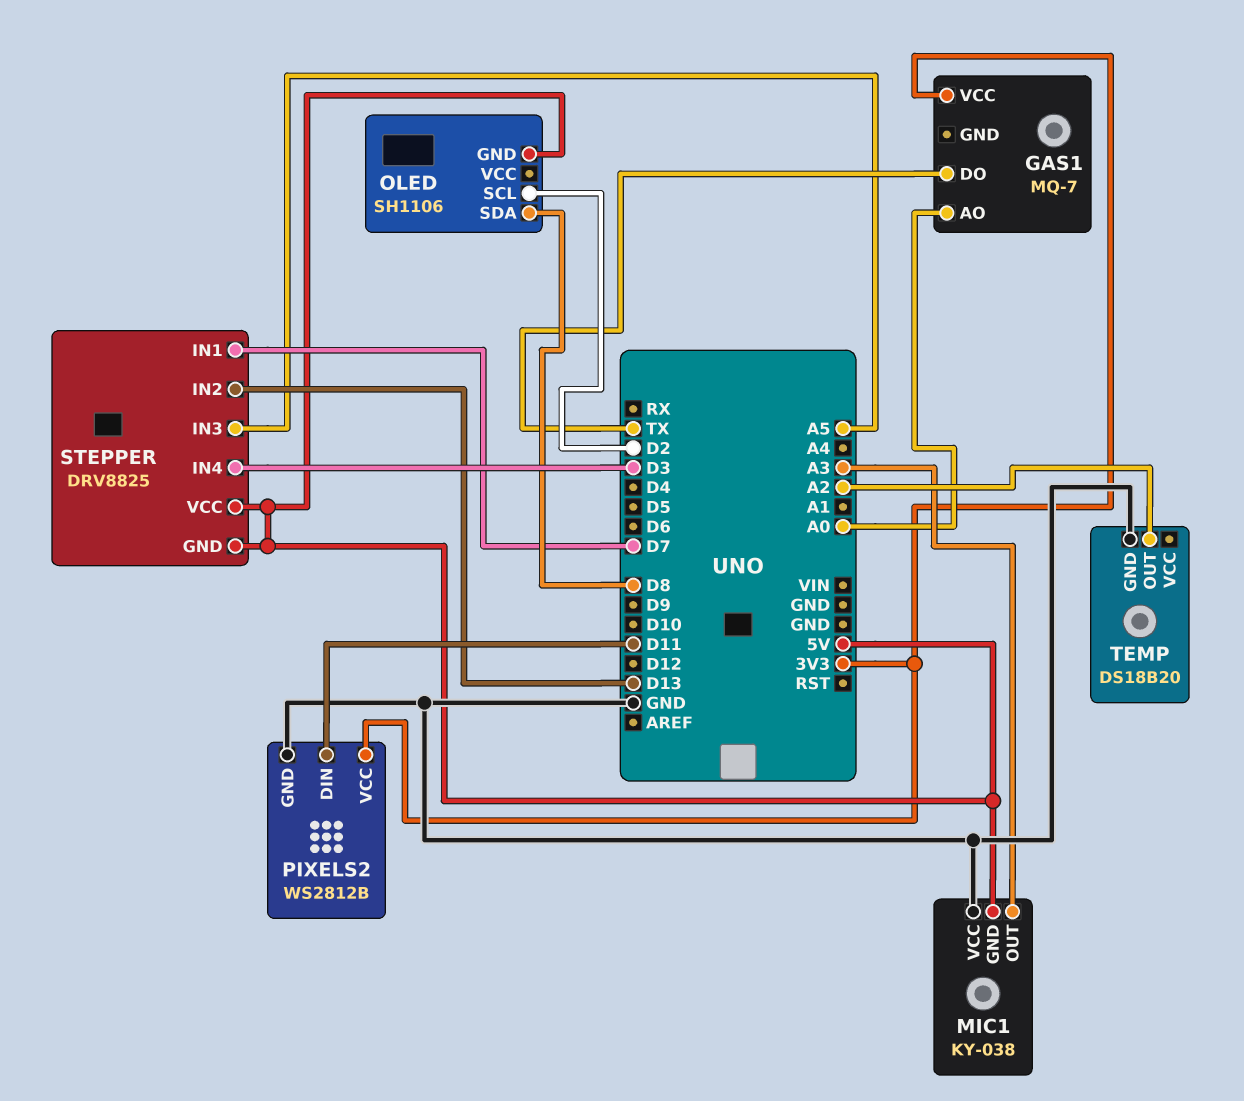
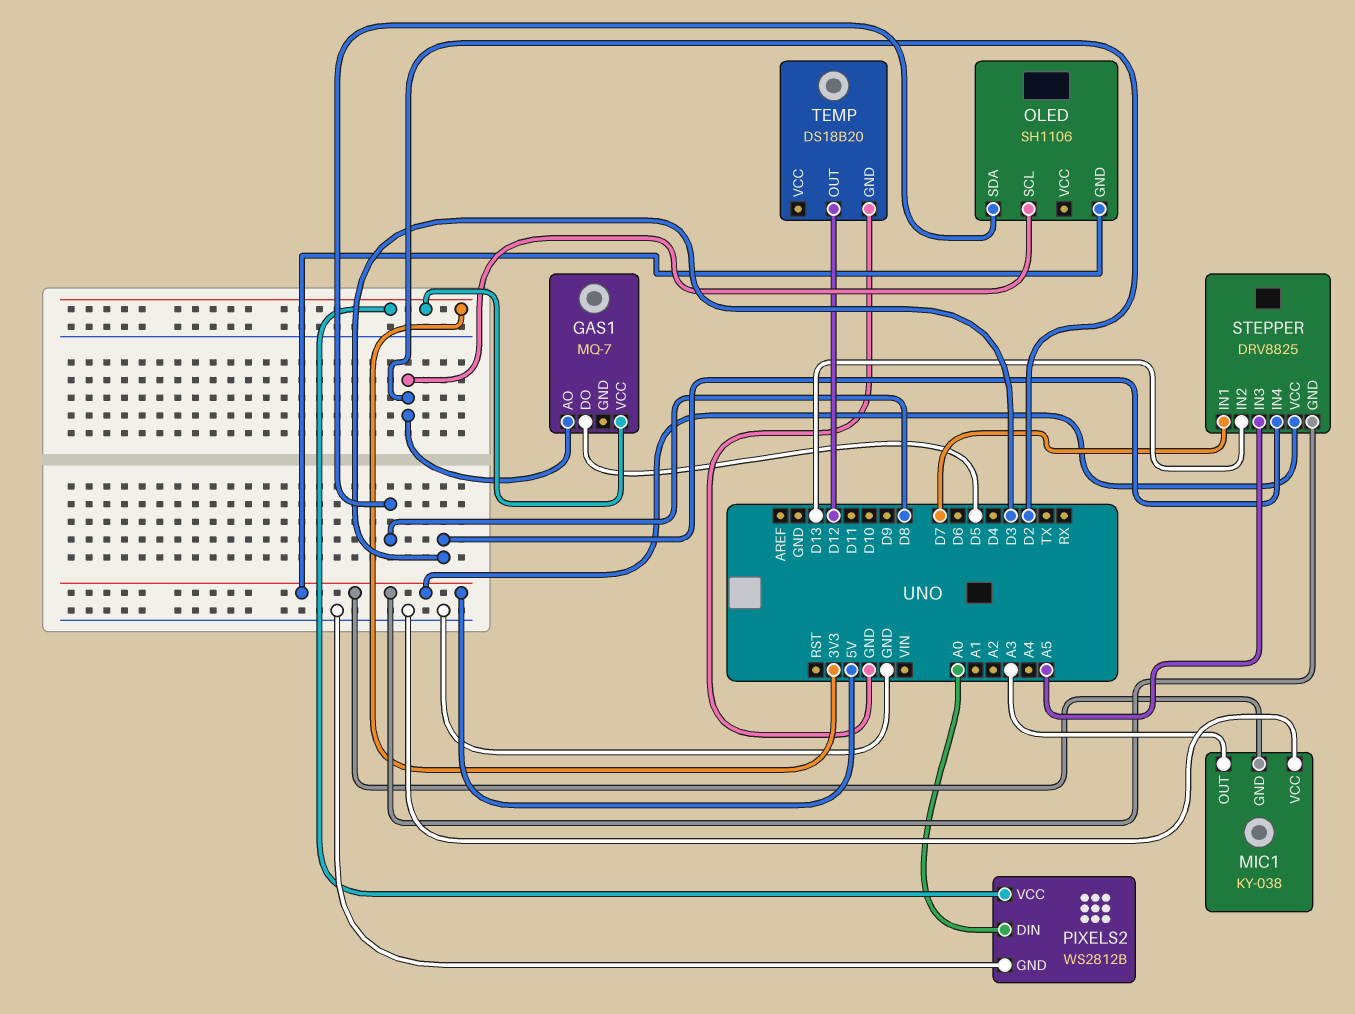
GAS1 pin AO: A0 -> D2
GAS1 pin DO: TX -> D5
PIXELS2 pin DIN: D11 -> A0
TEMP pin OUT: A2 -> D12

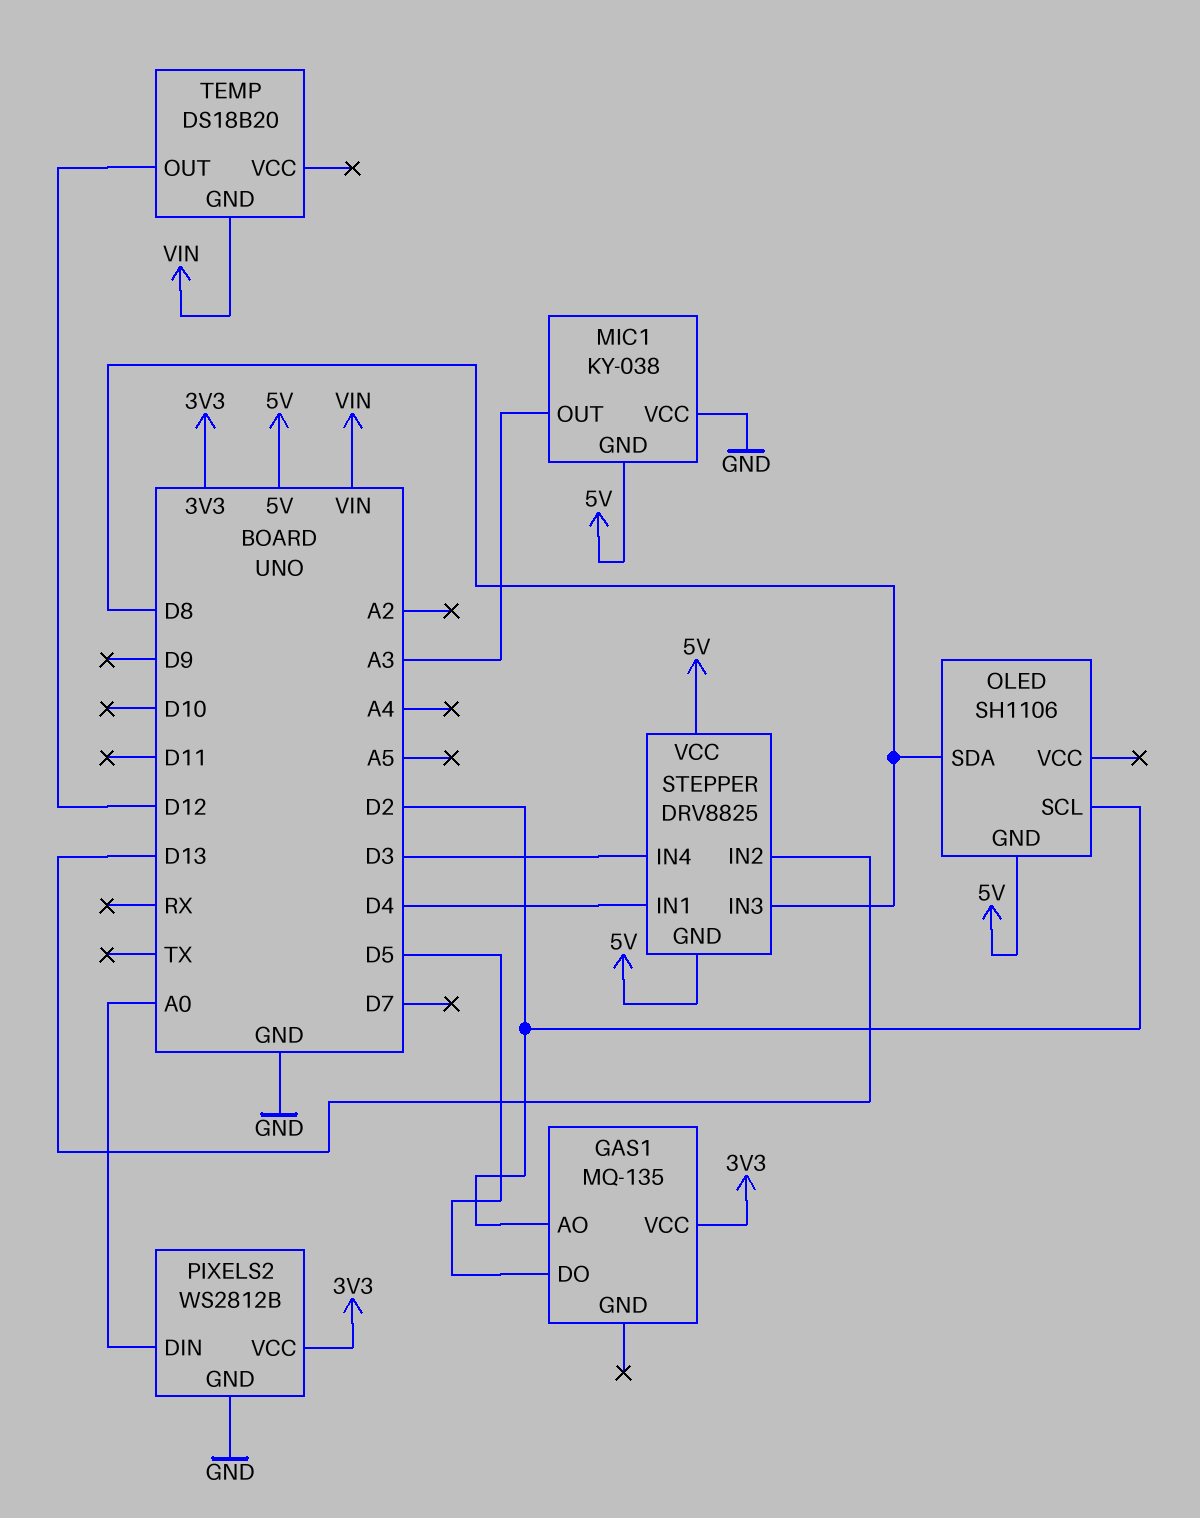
GAS1: MQ-7 -> MQ-135
STEPPER pin IN1: D7 -> D4
STEPPER pin IN3: A5 -> D8
TEMP pin GND: GND -> VIN

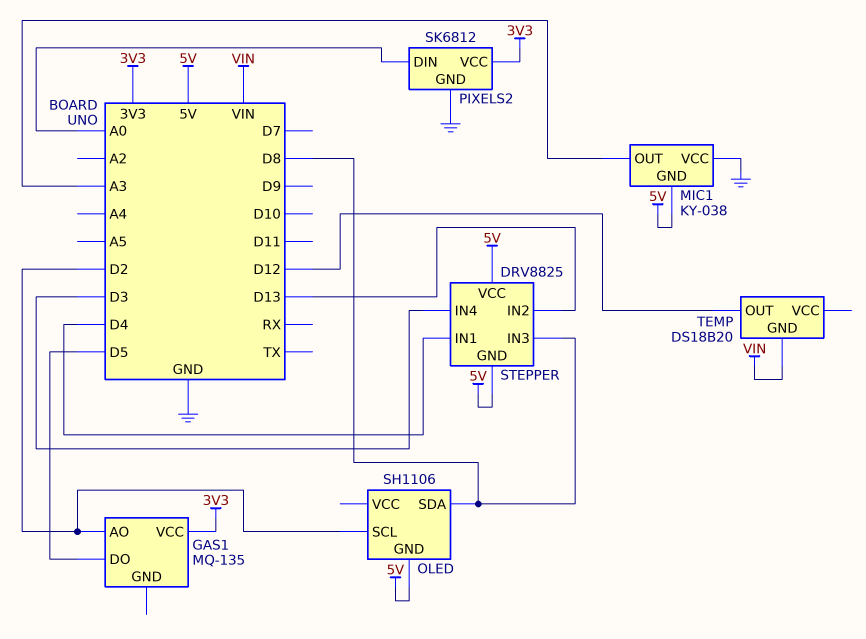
PIXELS2: WS2812B -> SK6812

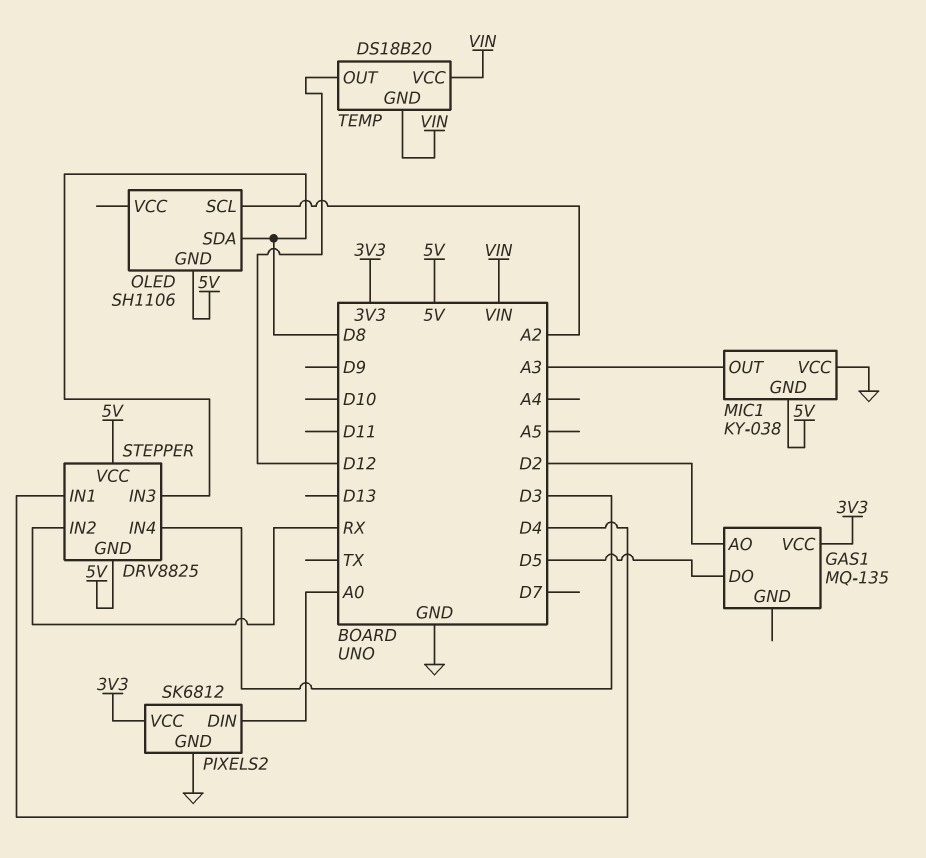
OLED pin SCL: D2 -> A2
STEPPER pin IN2: D13 -> RX
TEMP pin VCC: none -> VIN

